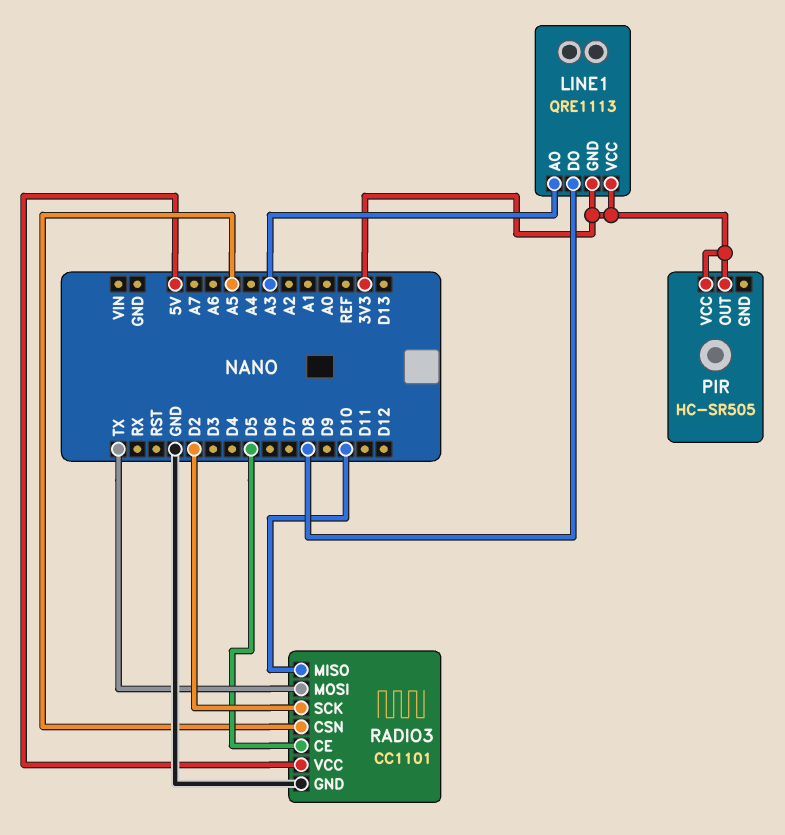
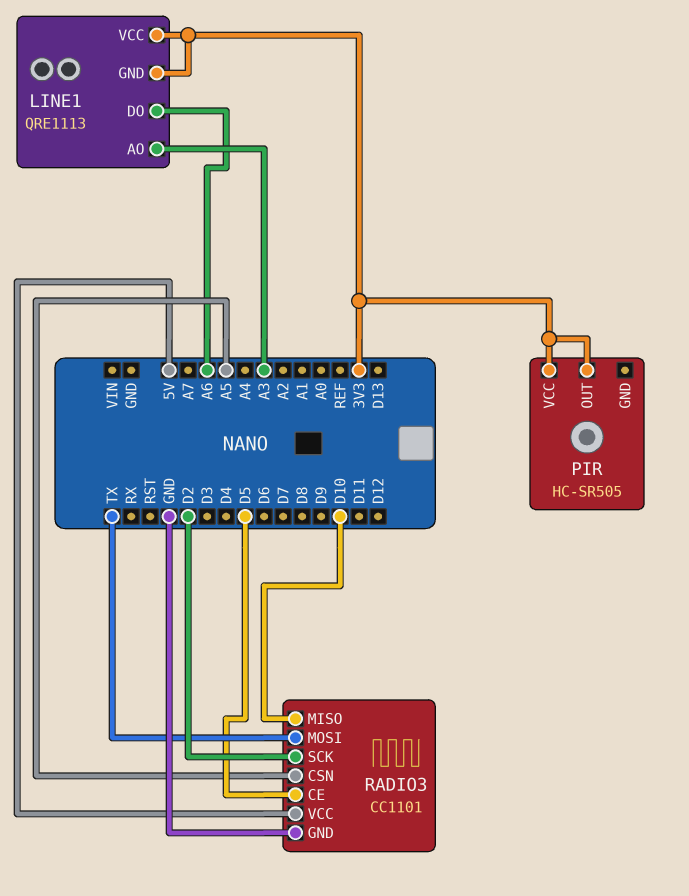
LINE1 pin DO: D8 -> A6

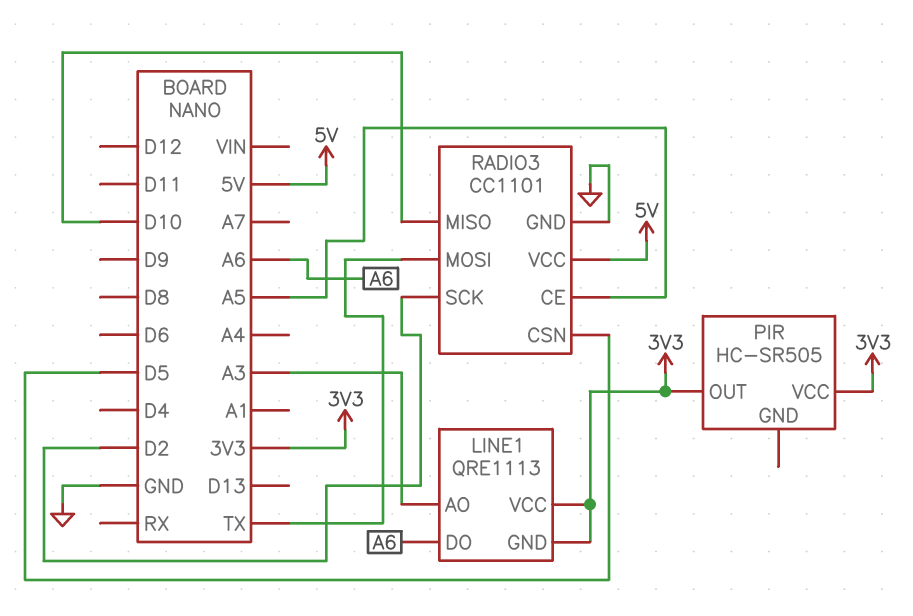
RADIO3 pin CE: D5 -> A5
RADIO3 pin CSN: A5 -> D5

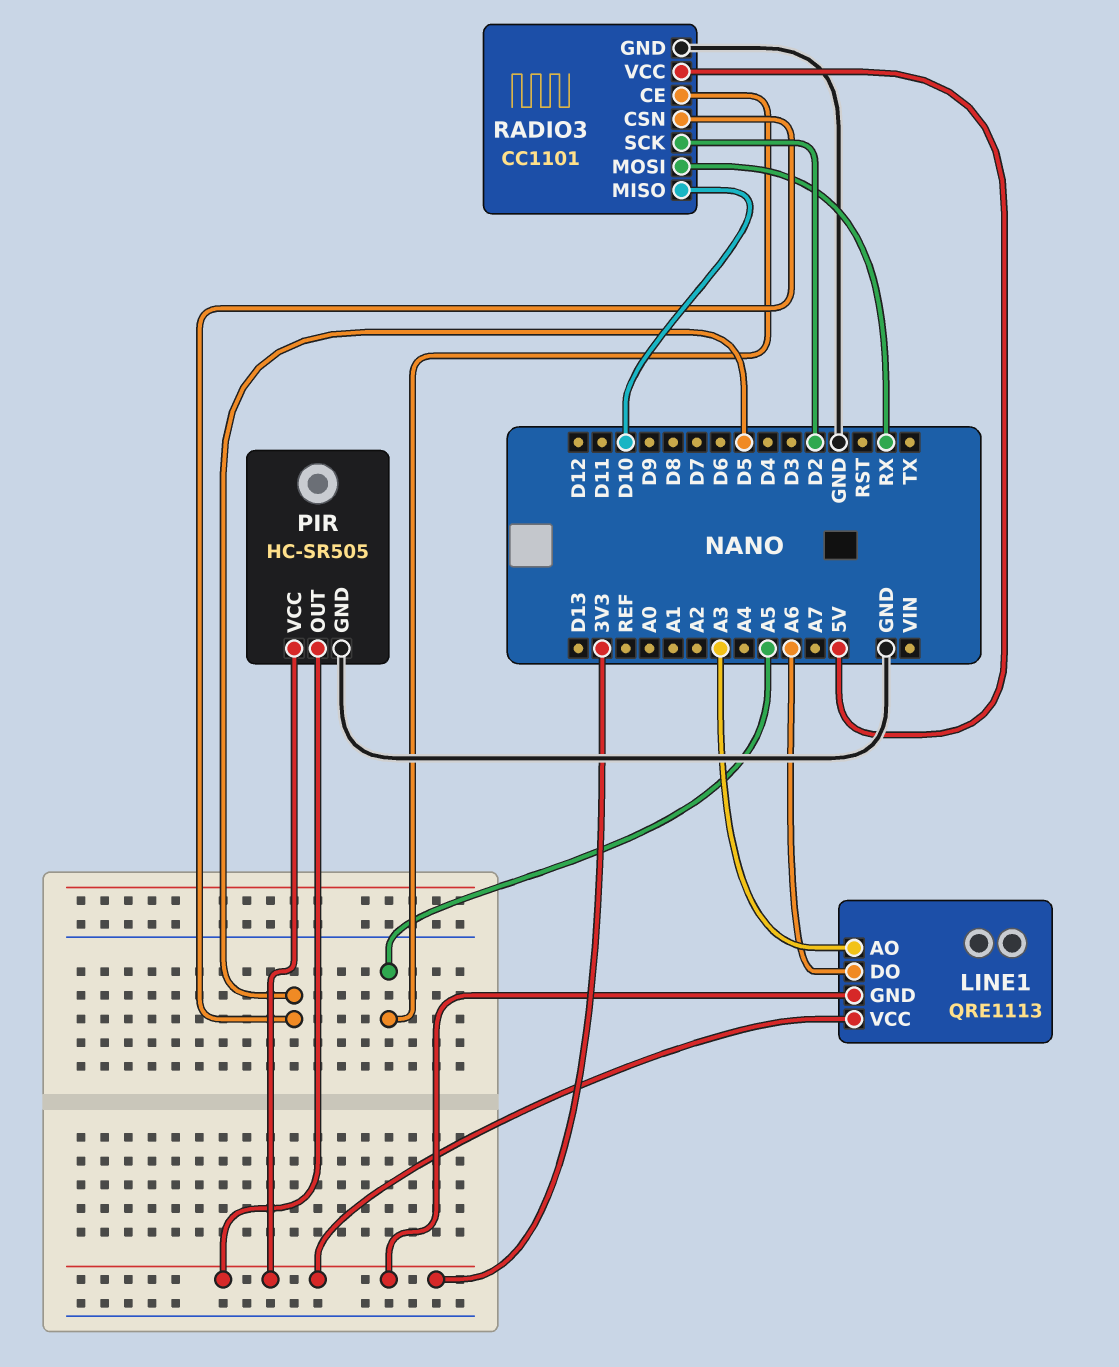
PIR pin GND: none -> GND
RADIO3 pin MOSI: TX -> RX

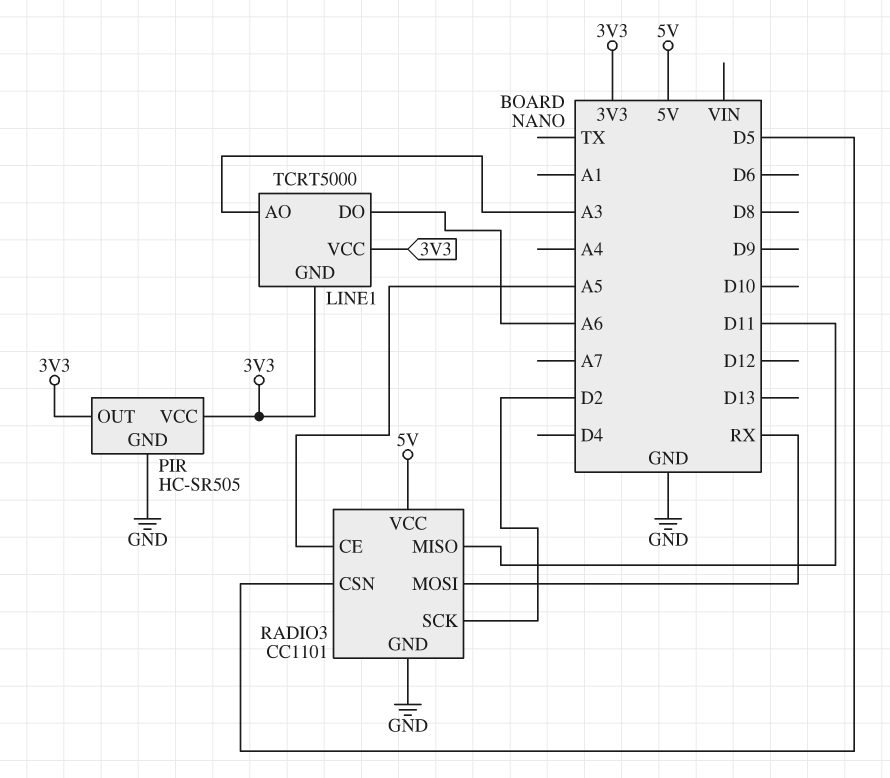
LINE1: QRE1113 -> TCRT5000
RADIO3 pin MISO: D10 -> D11

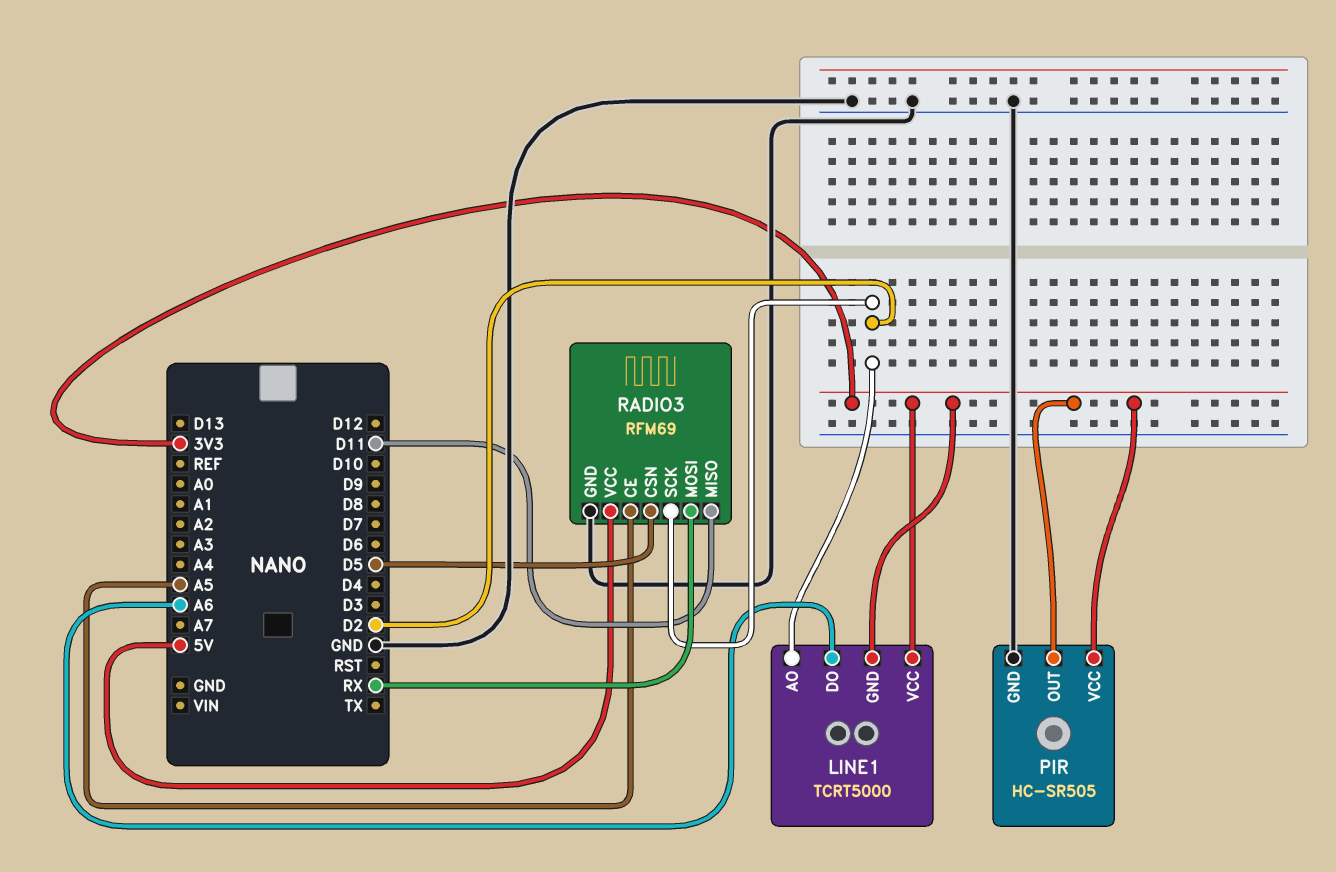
LINE1 pin AO: A3 -> D2
RADIO3: CC1101 -> RFM69

